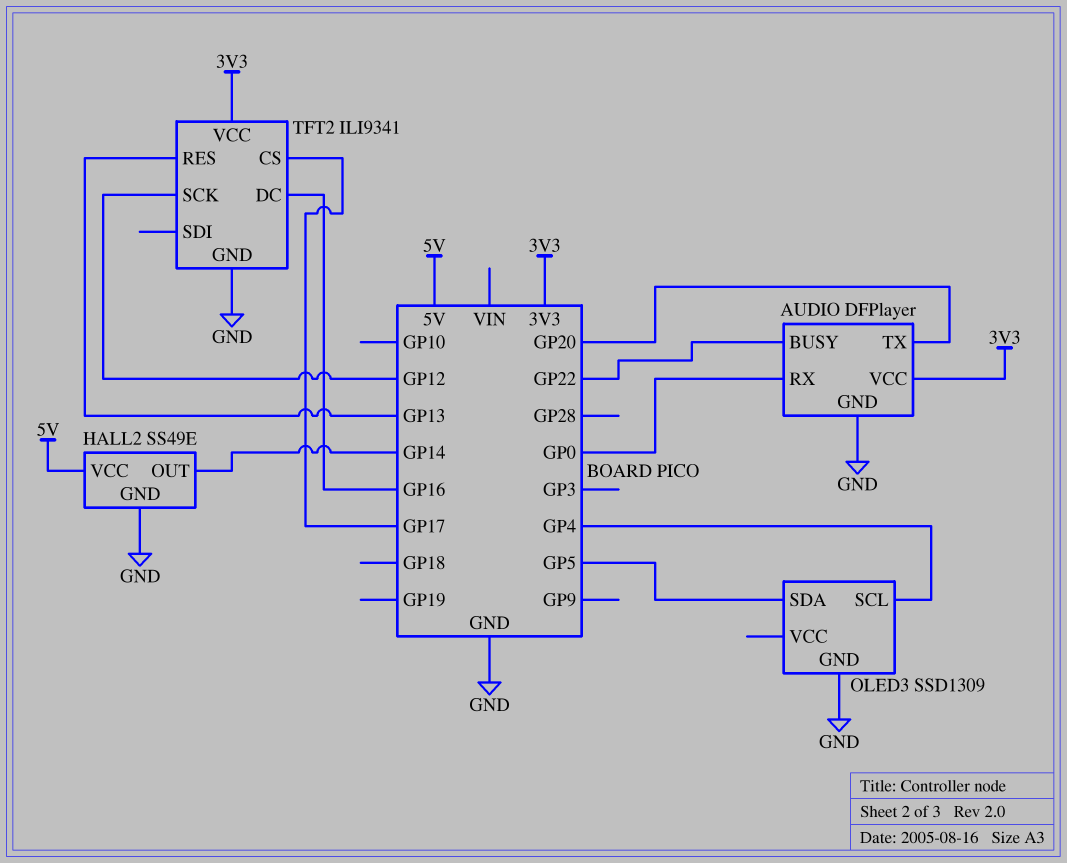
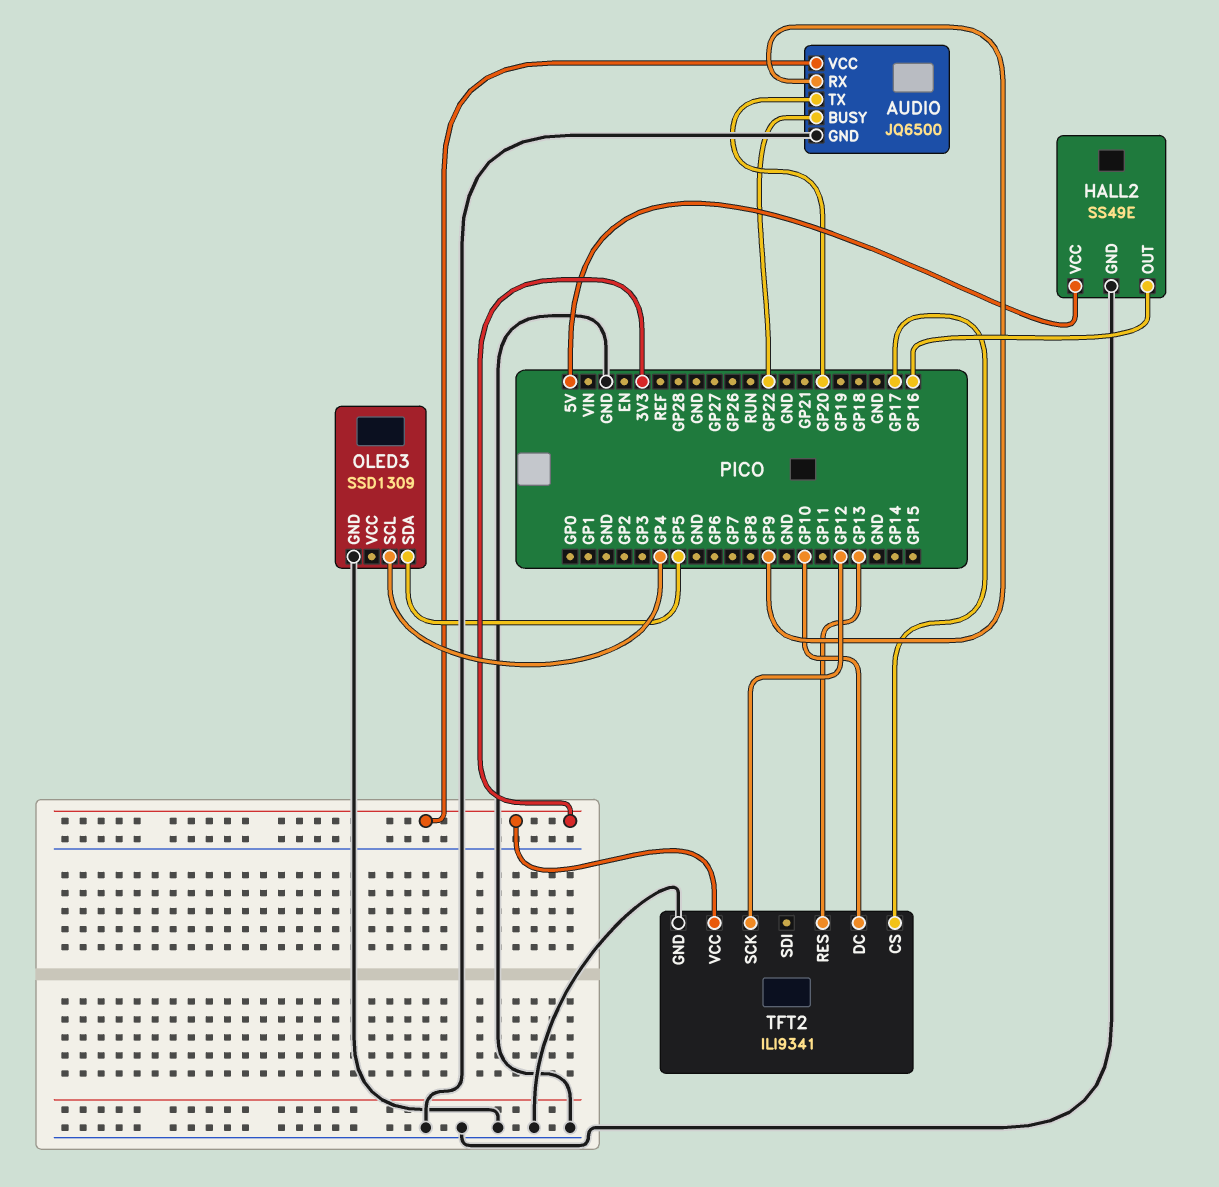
AUDIO: DFPlayer -> JQ6500
AUDIO pin RX: GP0 -> GP9
HALL2 pin OUT: GP14 -> GP16
TFT2 pin DC: GP16 -> GP10

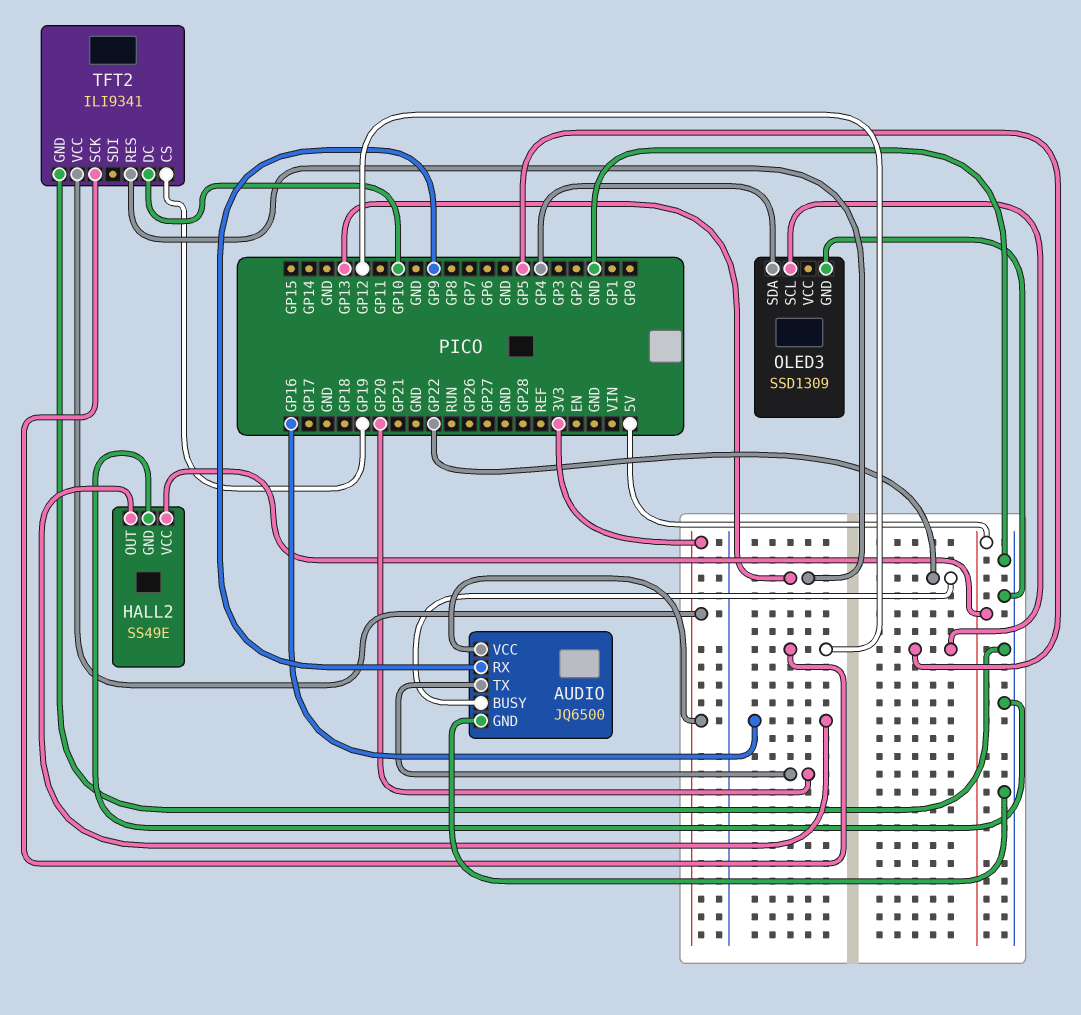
OLED3 pin SCL: GP4 -> GP5
OLED3 pin SDA: GP5 -> GP4
TFT2 pin CS: GP17 -> GP19

